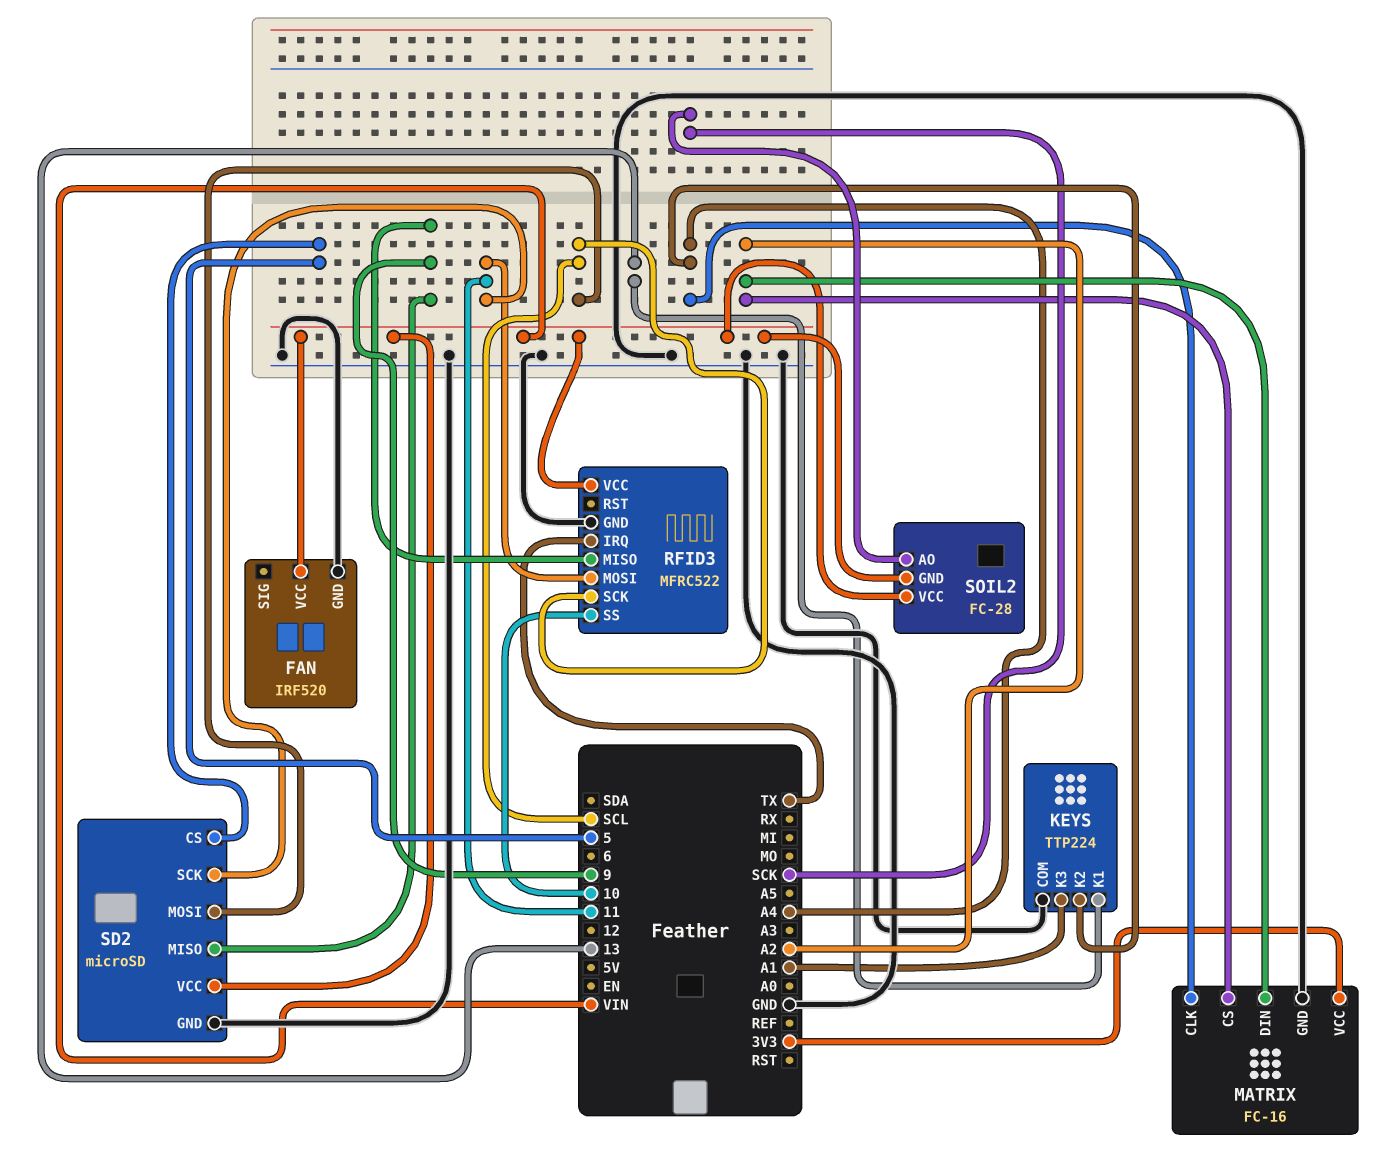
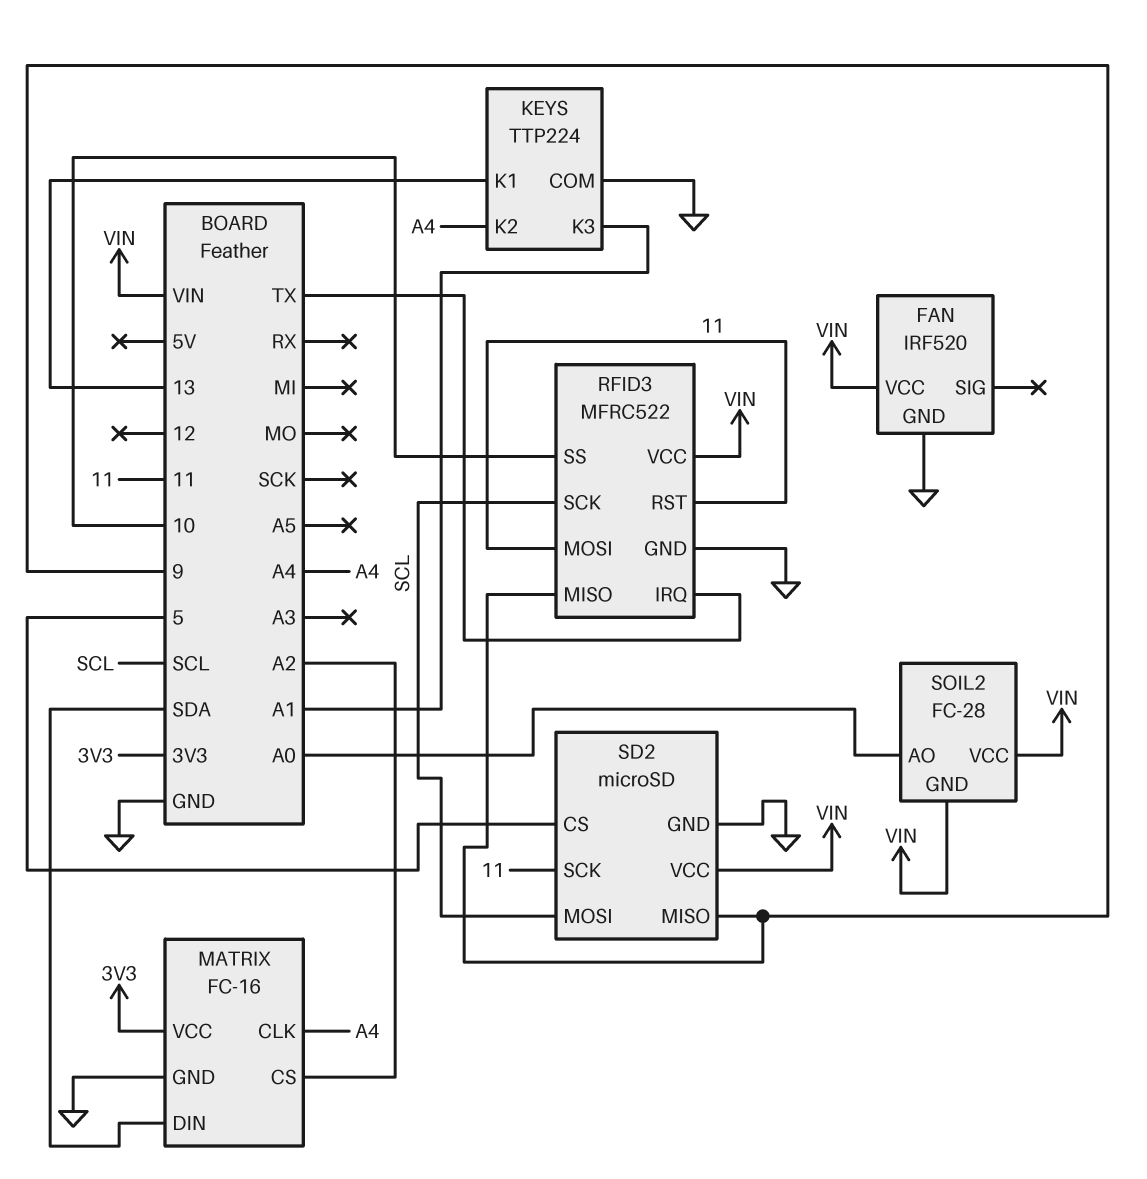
MATRIX pin DIN: A2 -> SDA
RFID3 pin RST: none -> 11
SOIL2 pin AO: SCK -> A0

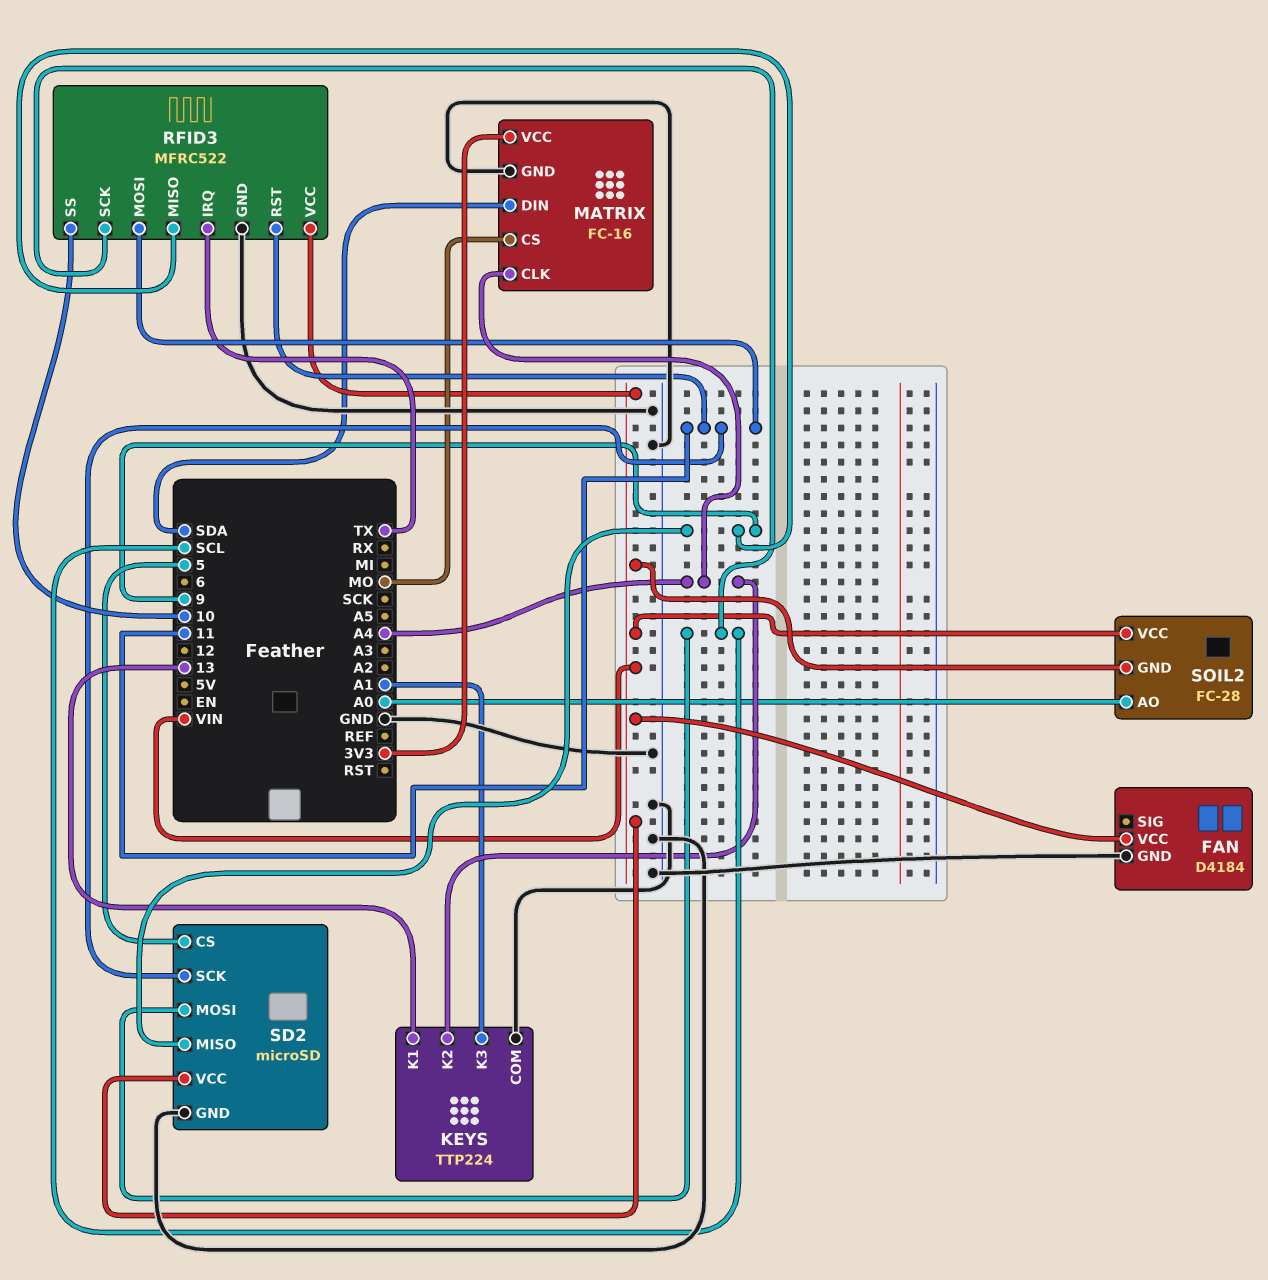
FAN: IRF520 -> D4184
MATRIX pin CS: A2 -> MO

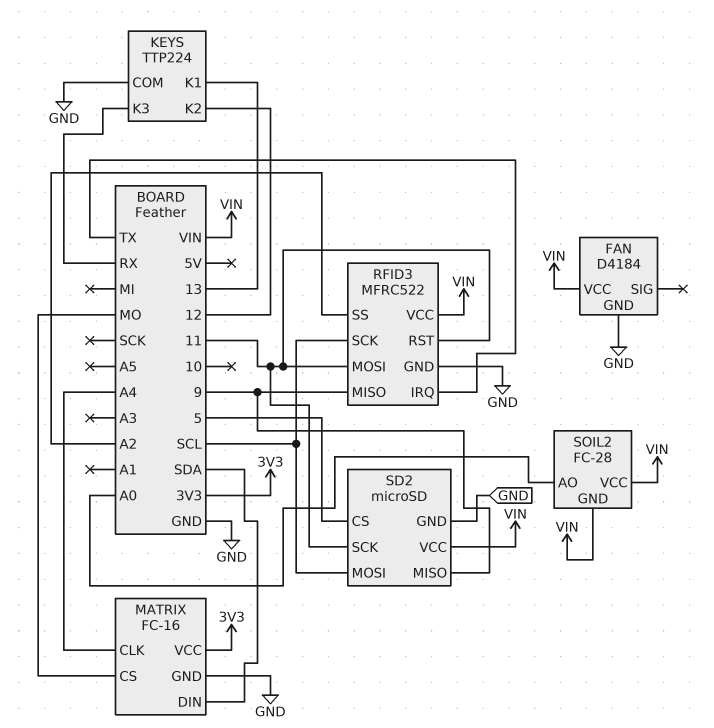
KEYS pin K2: A4 -> 12
KEYS pin K3: A1 -> RX
RFID3 pin SS: 10 -> A2

